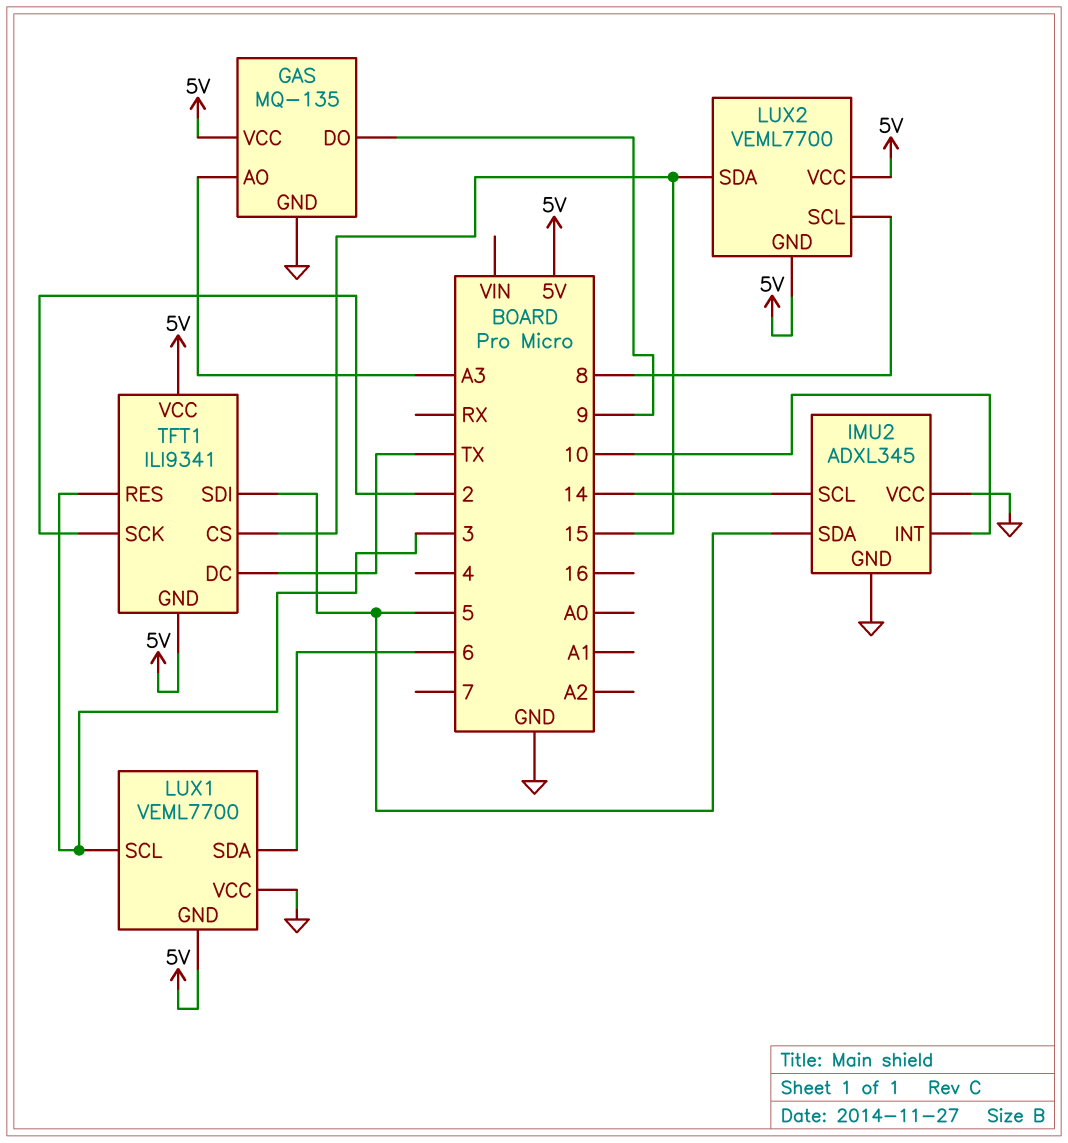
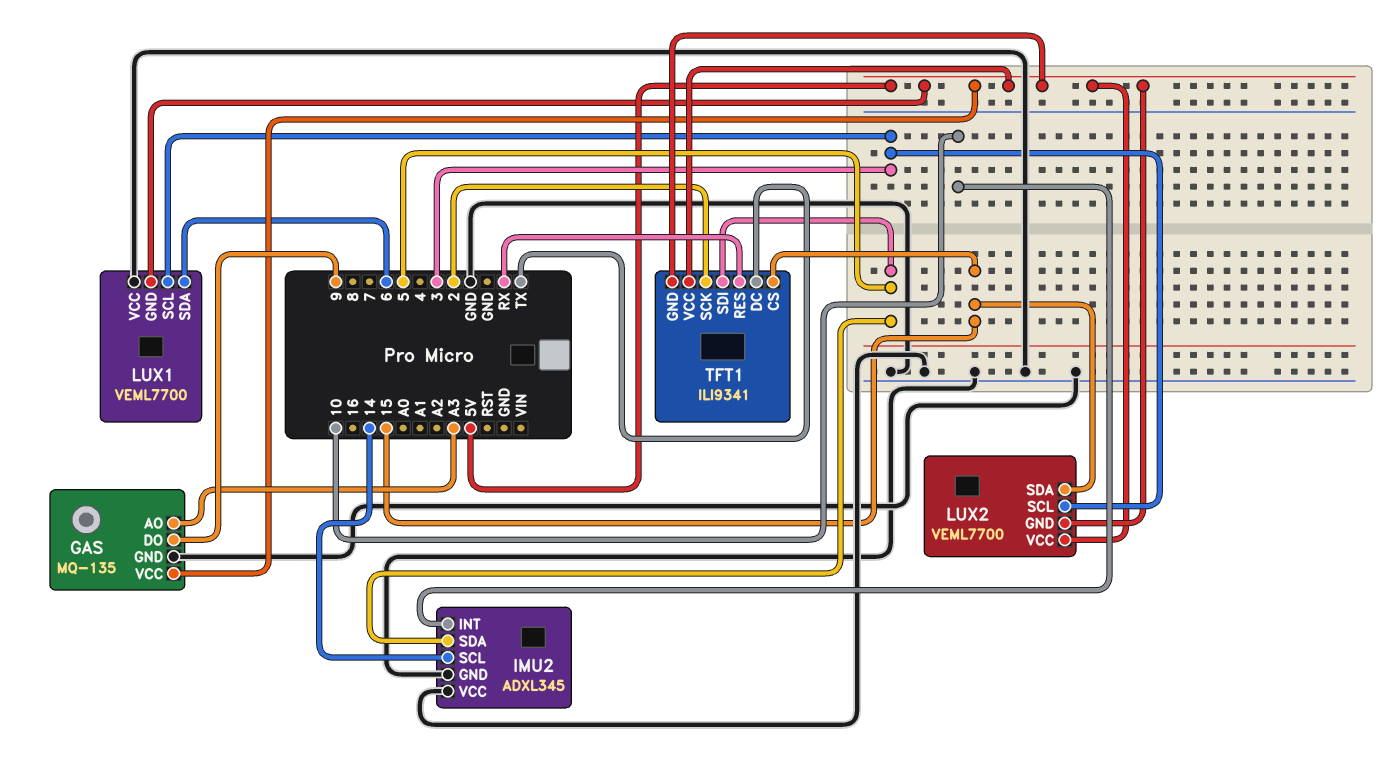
LUX2 pin SCL: 8 -> 3
TFT1 pin RES: 3 -> RX

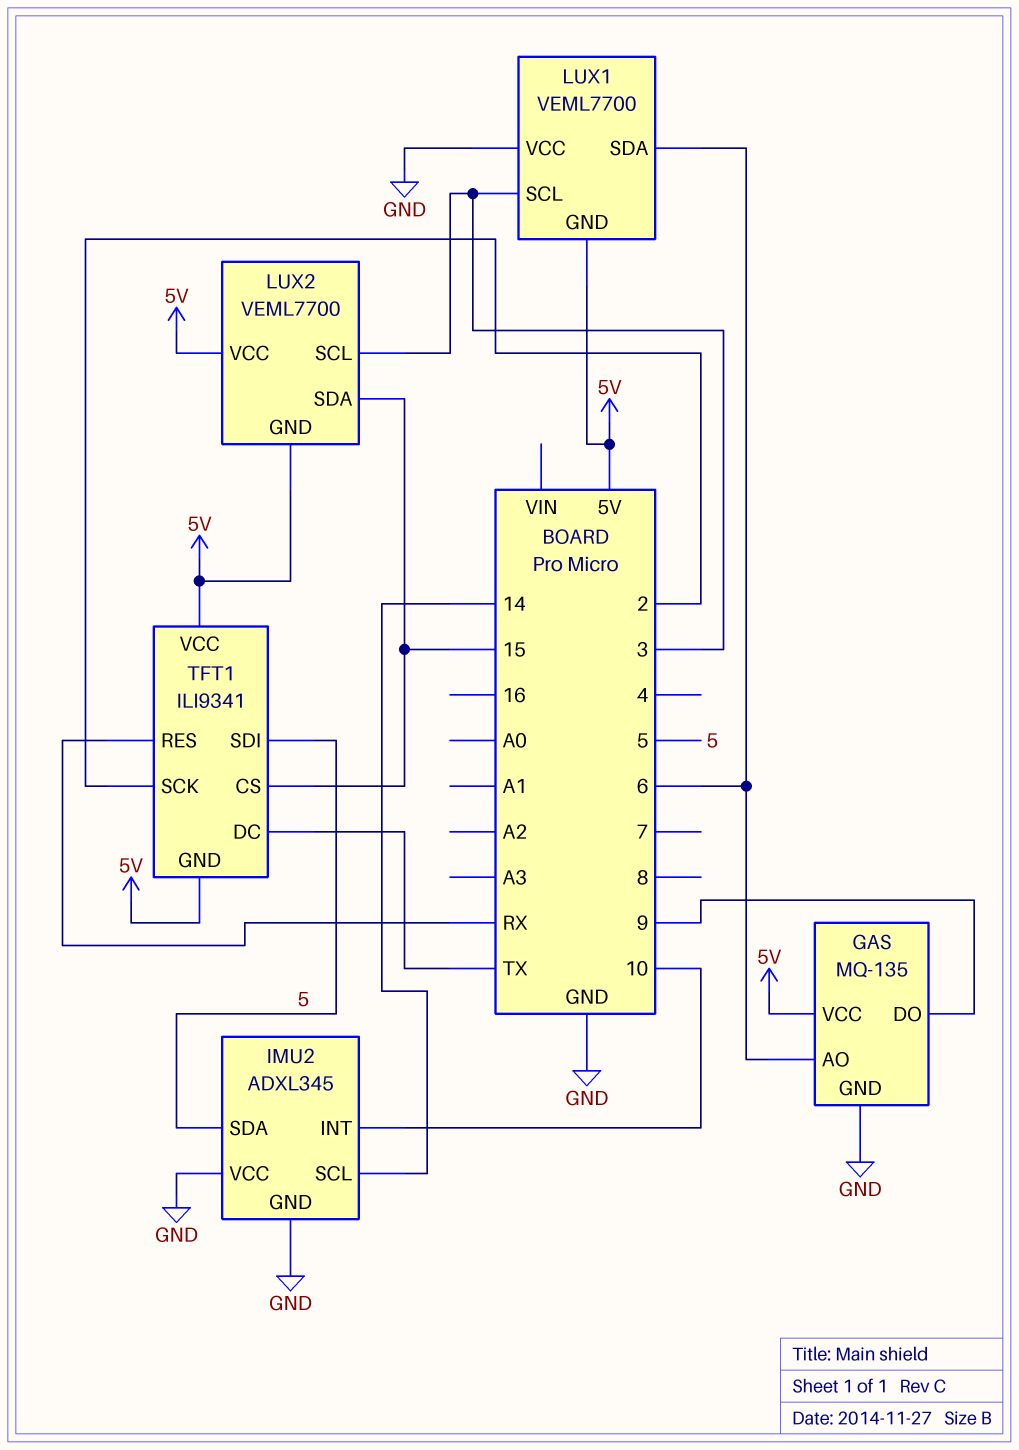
GAS pin AO: A3 -> 6

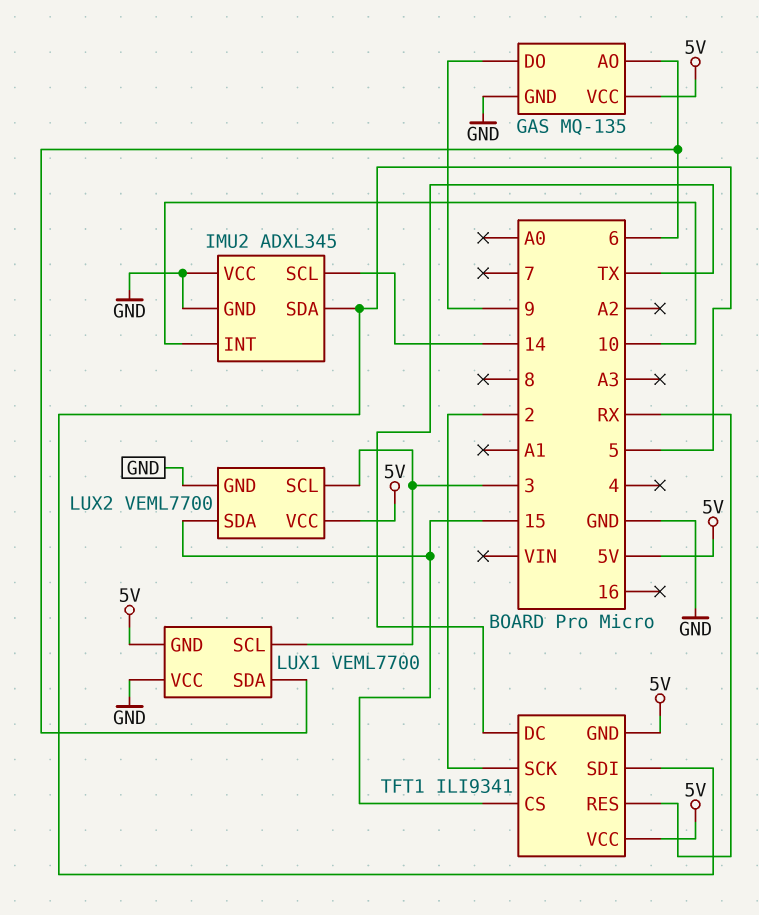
LUX2 pin GND: 5V -> GND

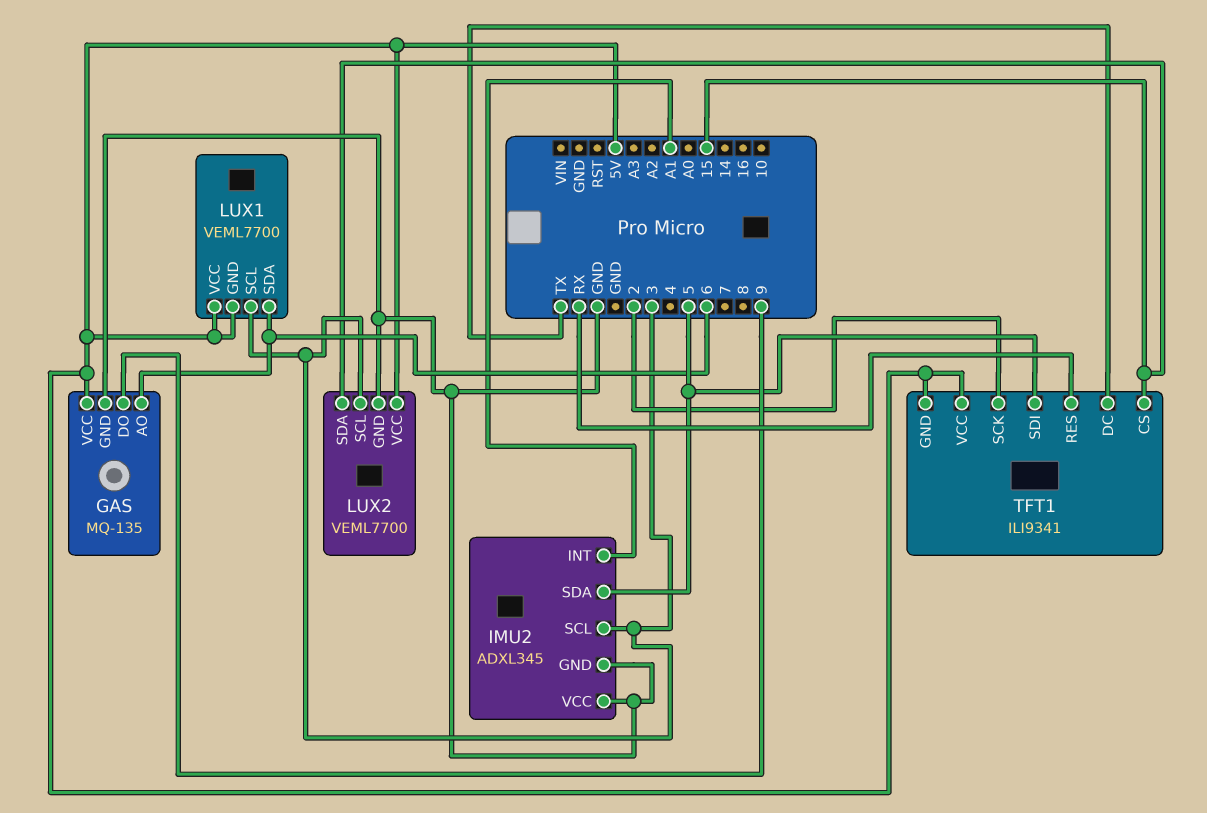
IMU2 pin INT: 10 -> A1
IMU2 pin SCL: 14 -> 3
LUX1 pin VCC: GND -> 5V

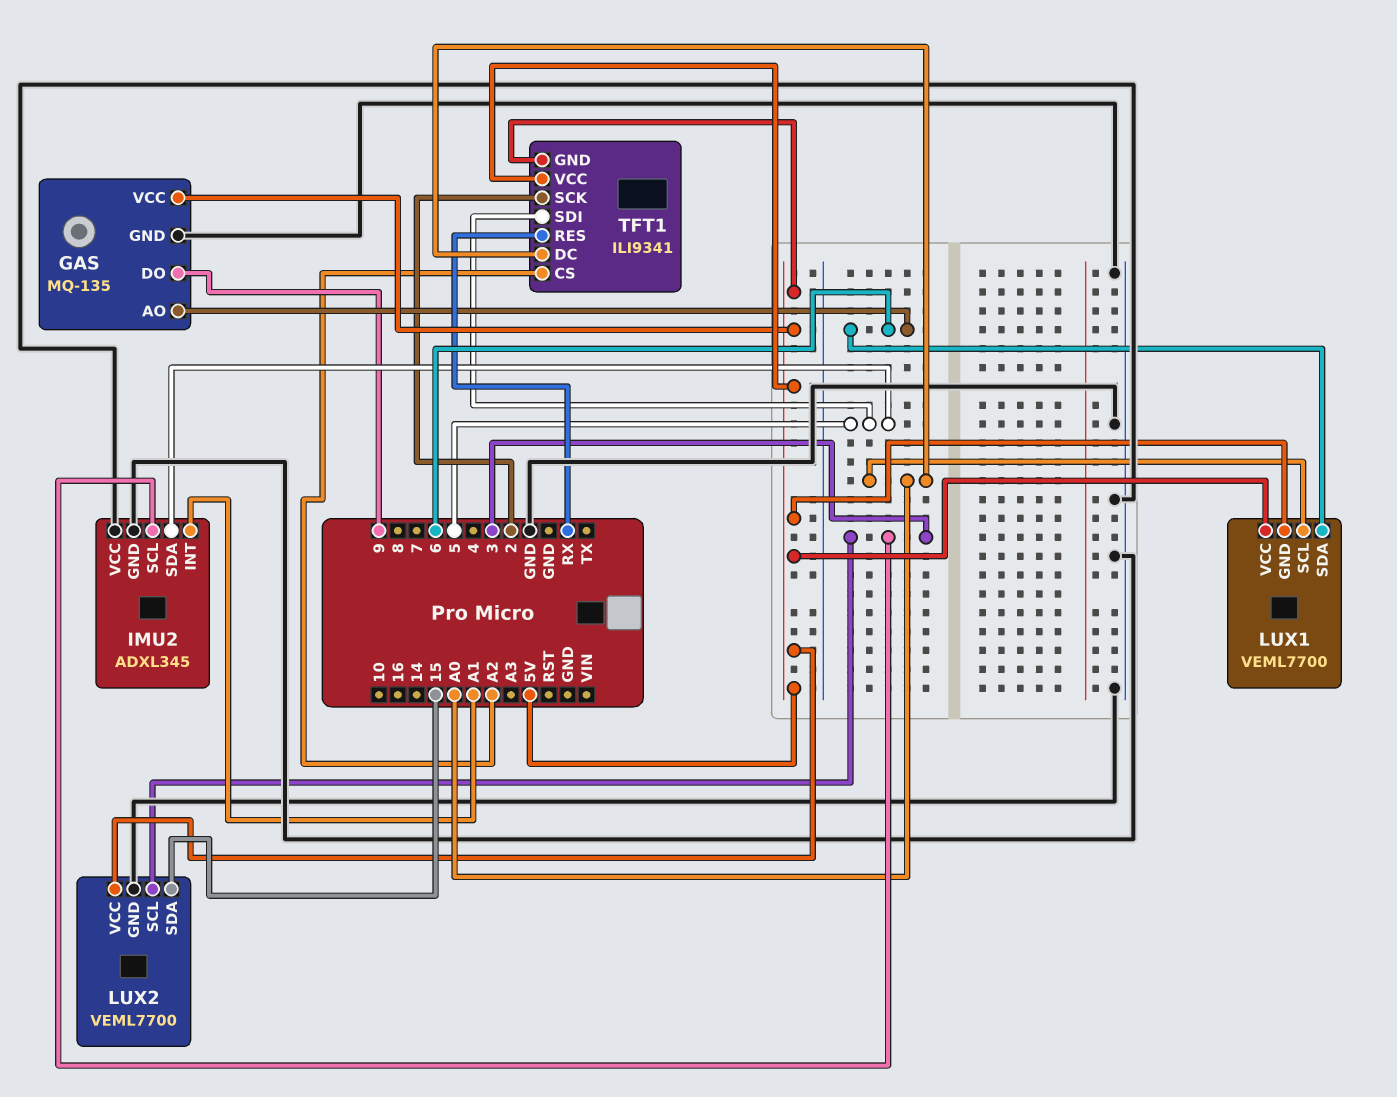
LUX1 pin SCL: 3 -> A0
TFT1 pin CS: 15 -> A2
TFT1 pin DC: TX -> A0

